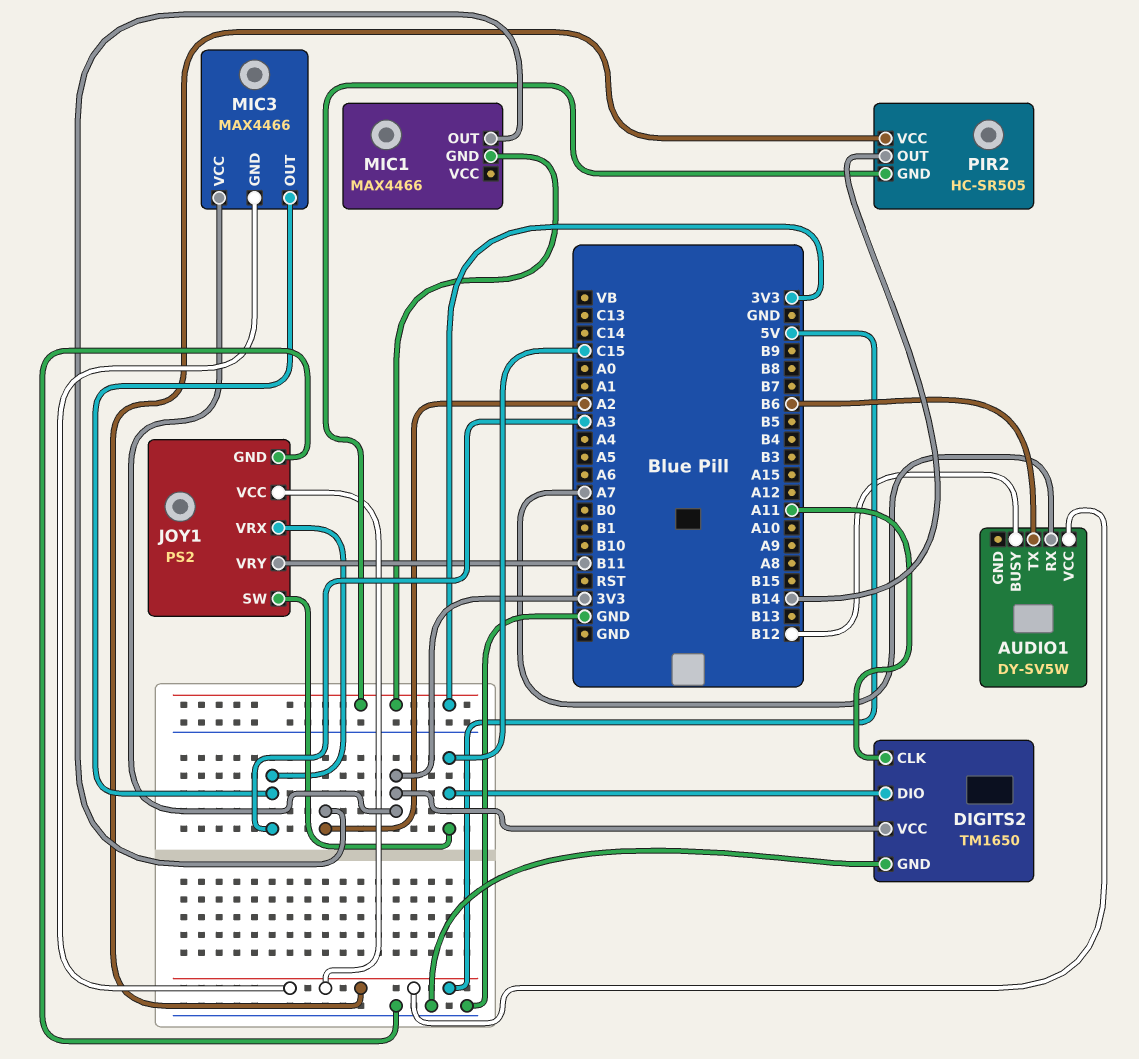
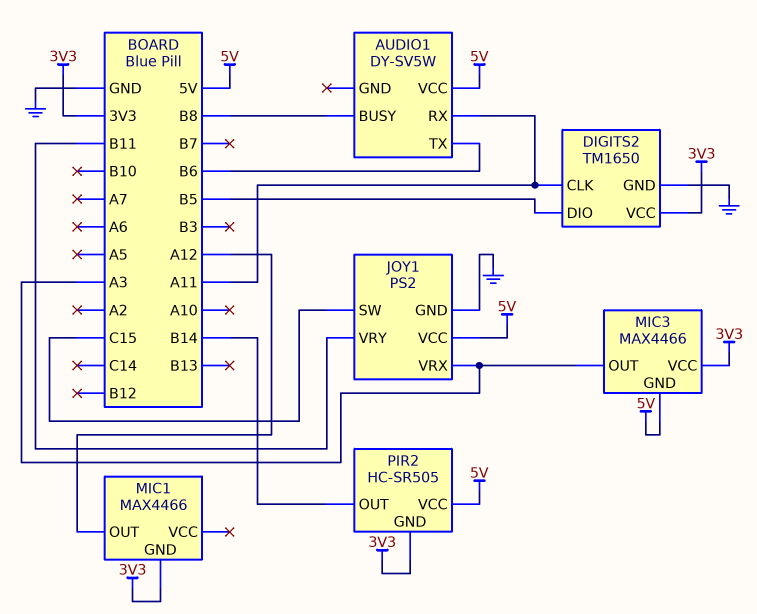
AUDIO1 pin BUSY: B12 -> B8
AUDIO1 pin RX: A7 -> A11
DIGITS2 pin DIO: C15 -> B5
MIC1 pin OUT: A2 -> A12

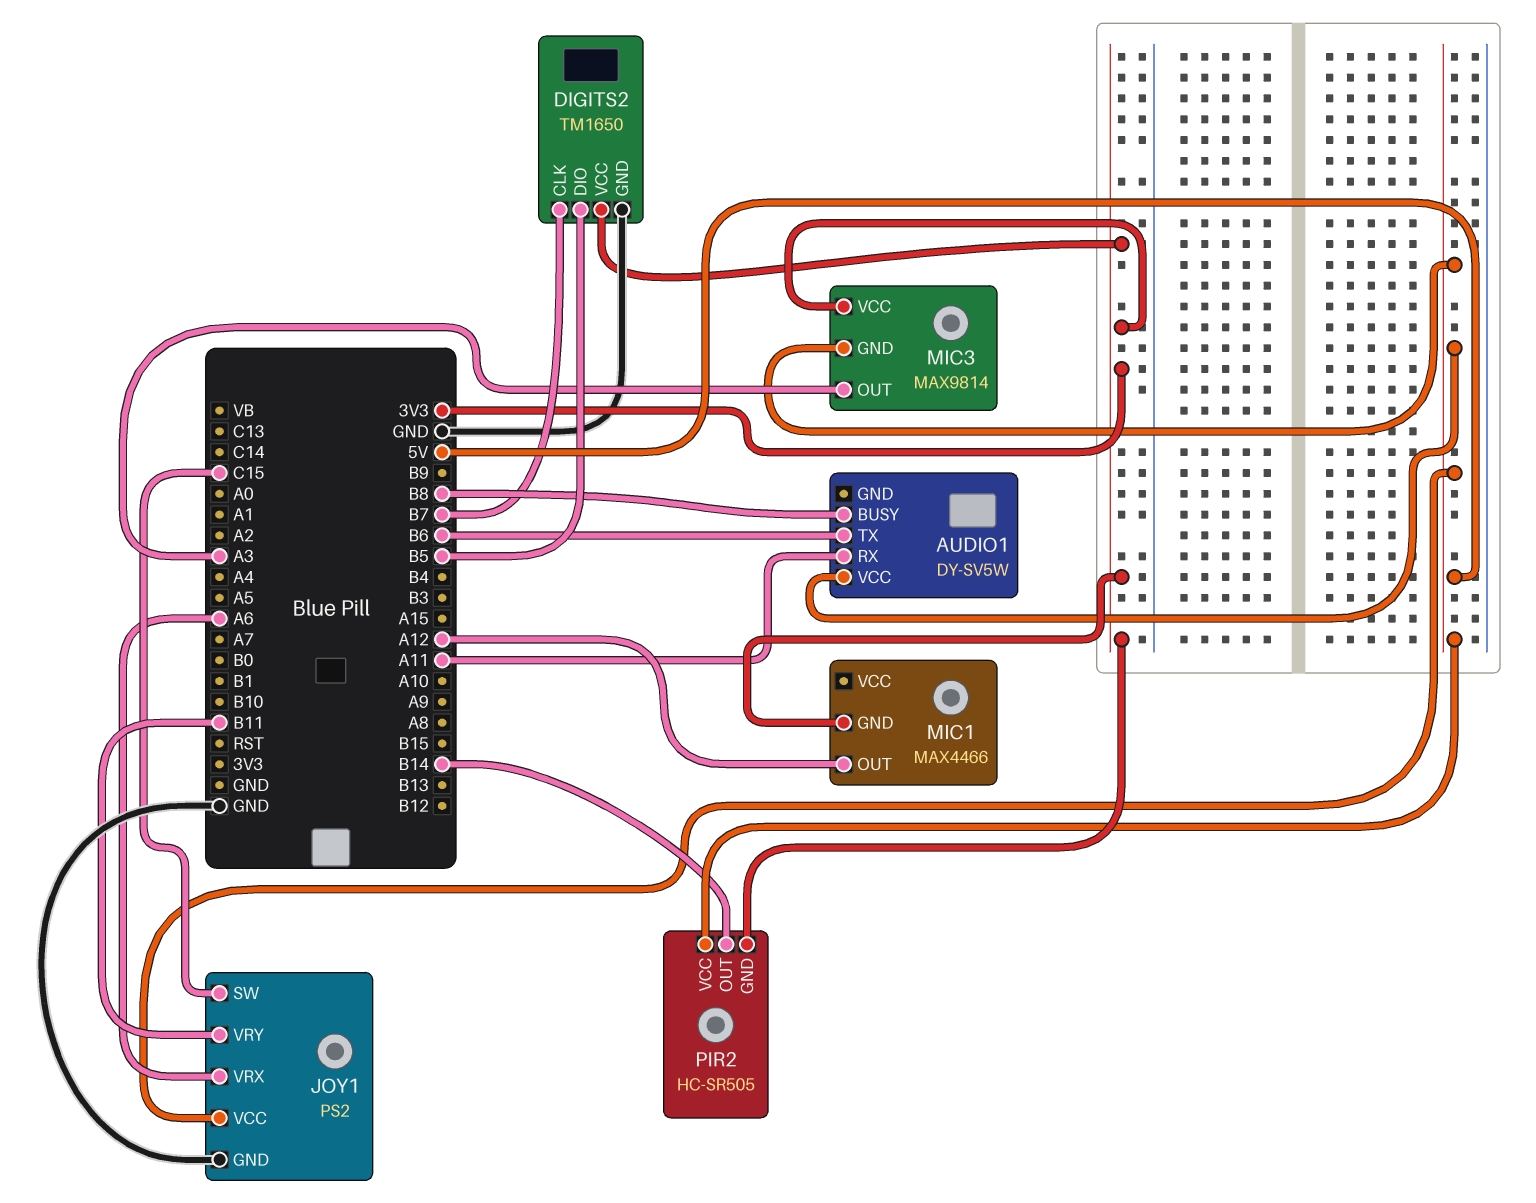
DIGITS2 pin CLK: A11 -> B7
JOY1 pin VRX: A3 -> A6
MIC3: MAX4466 -> MAX9814

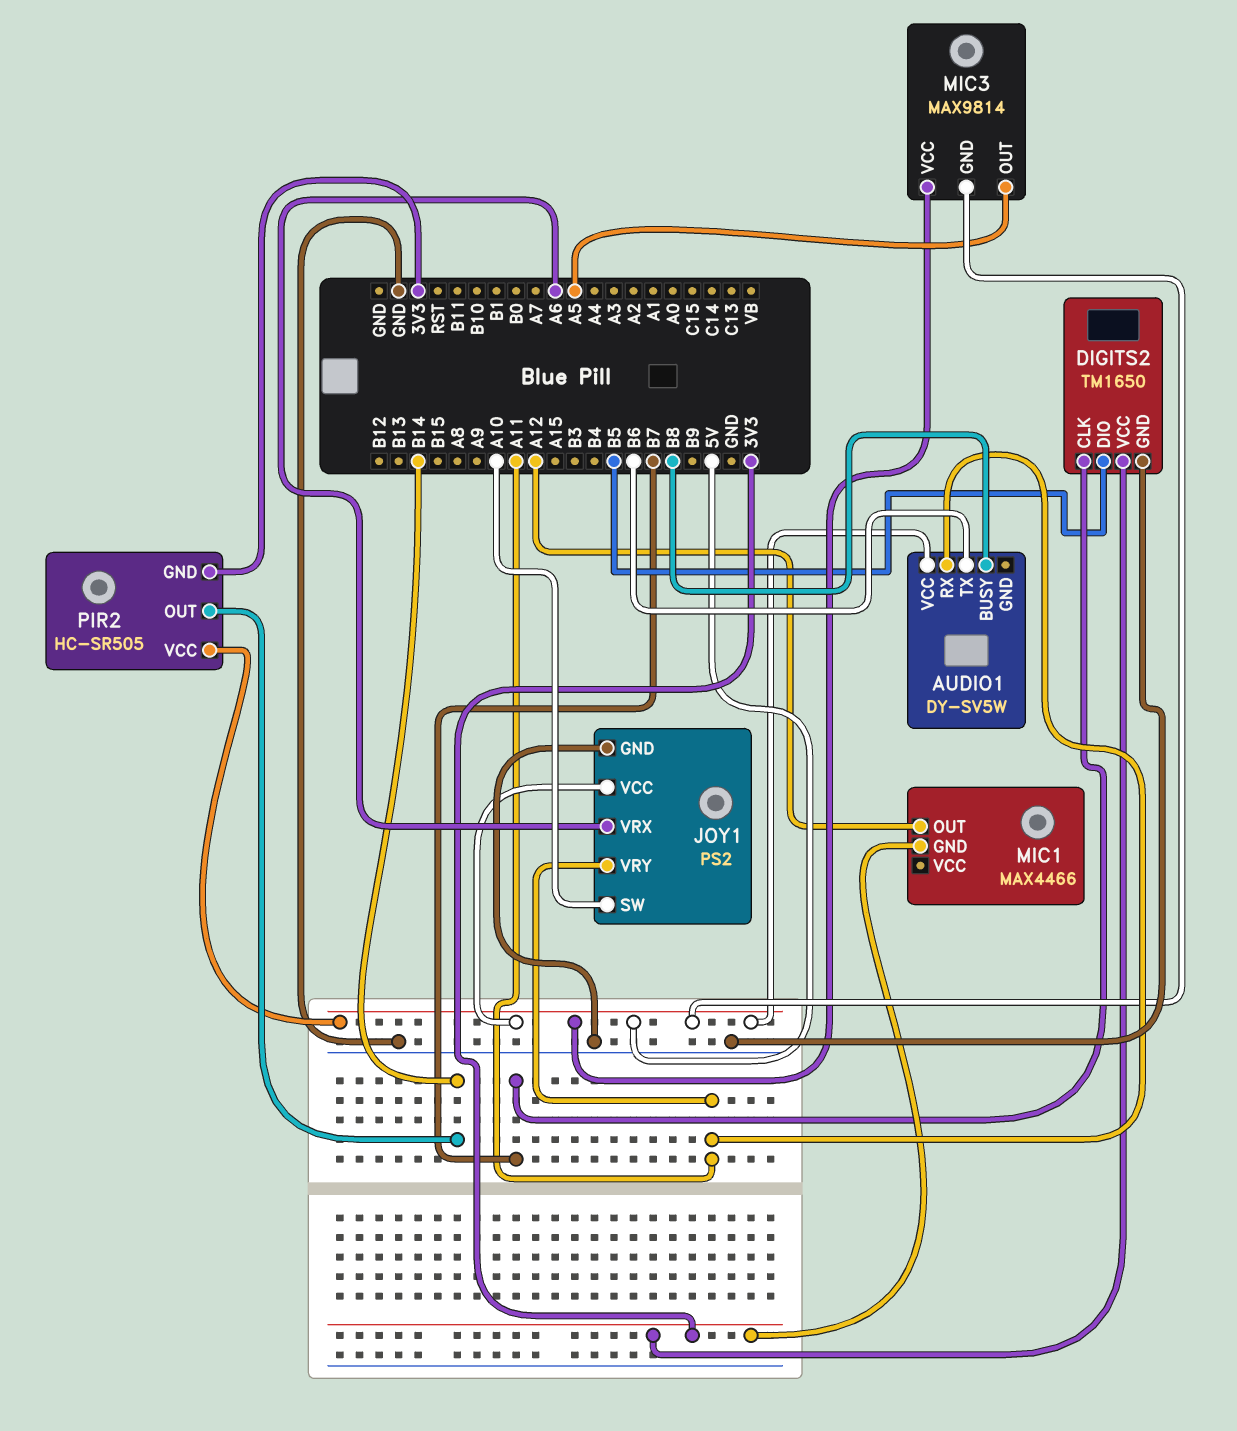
JOY1 pin SW: C15 -> A10
JOY1 pin VRY: B11 -> A11
MIC3 pin OUT: A3 -> A5
MIC3 pin VCC: 3V3 -> 5V

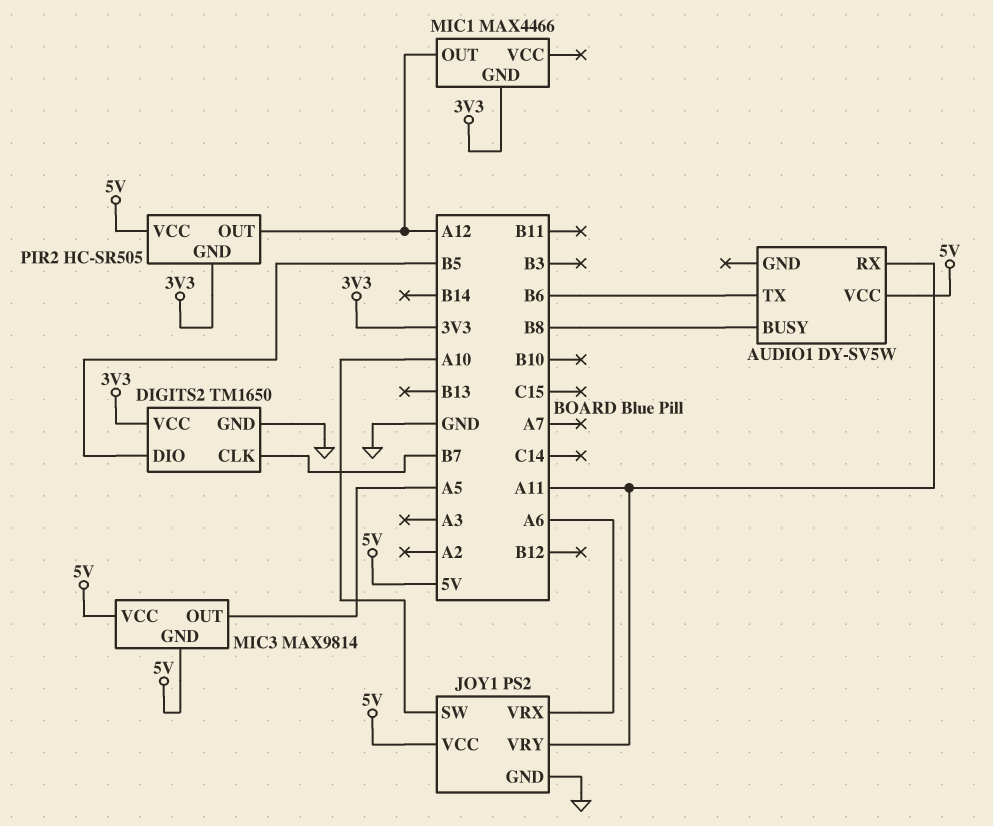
PIR2 pin OUT: B14 -> A12

